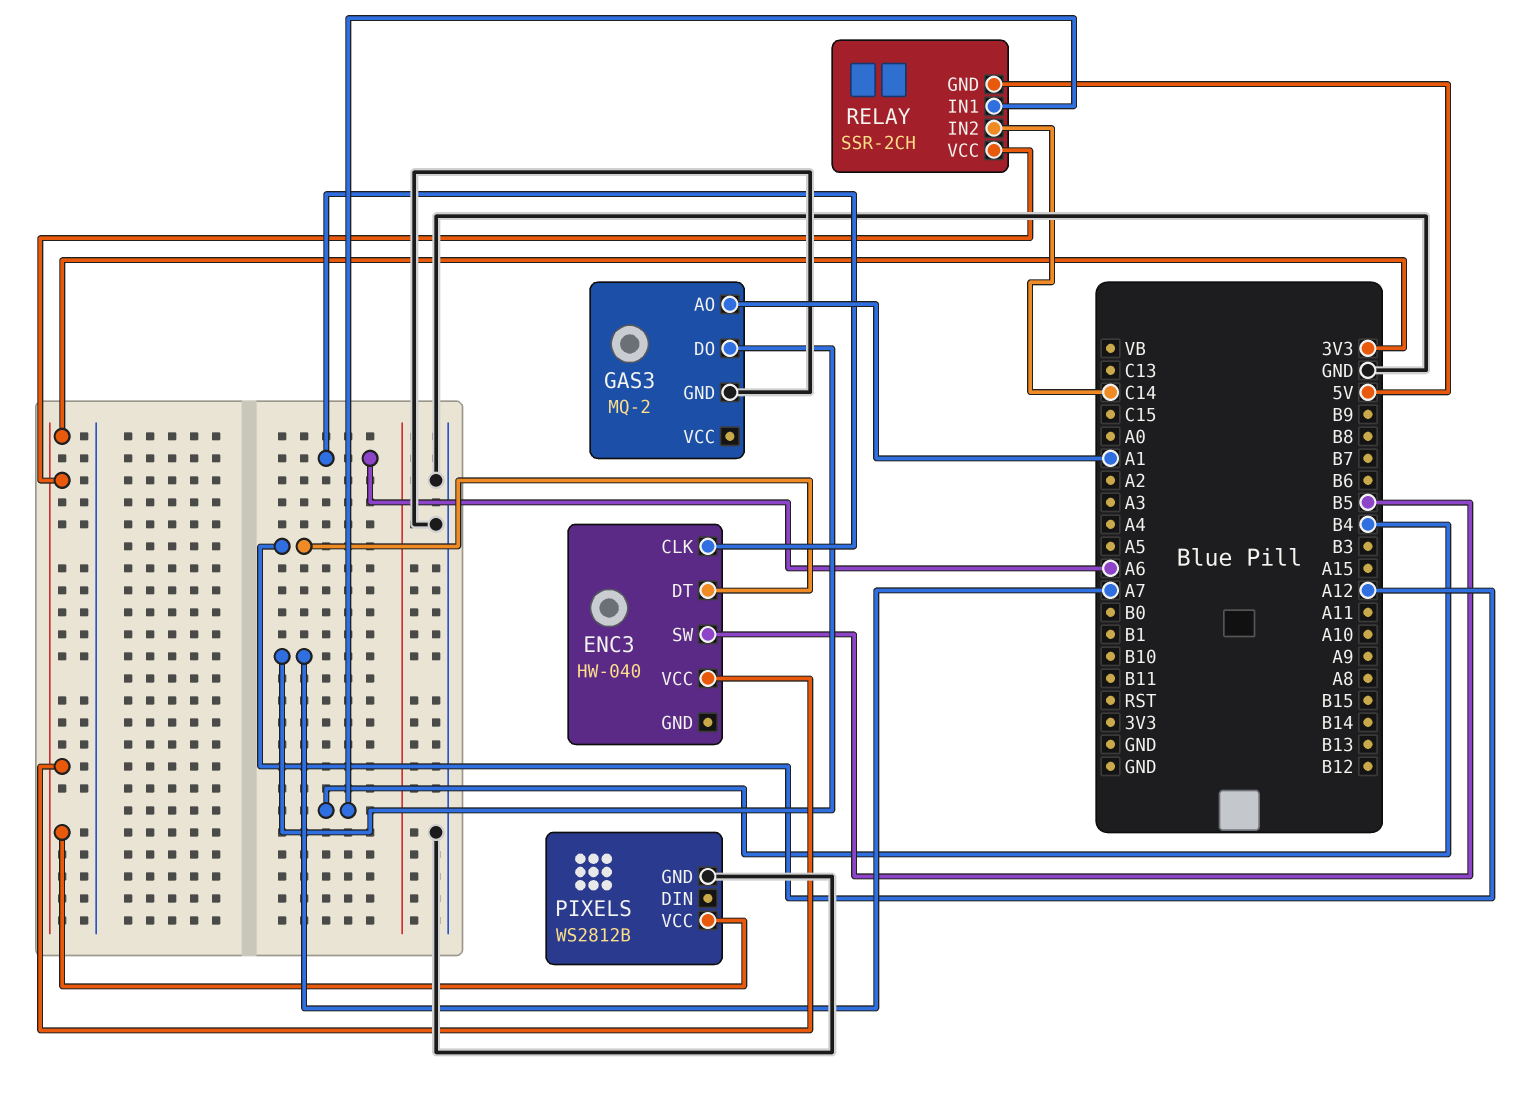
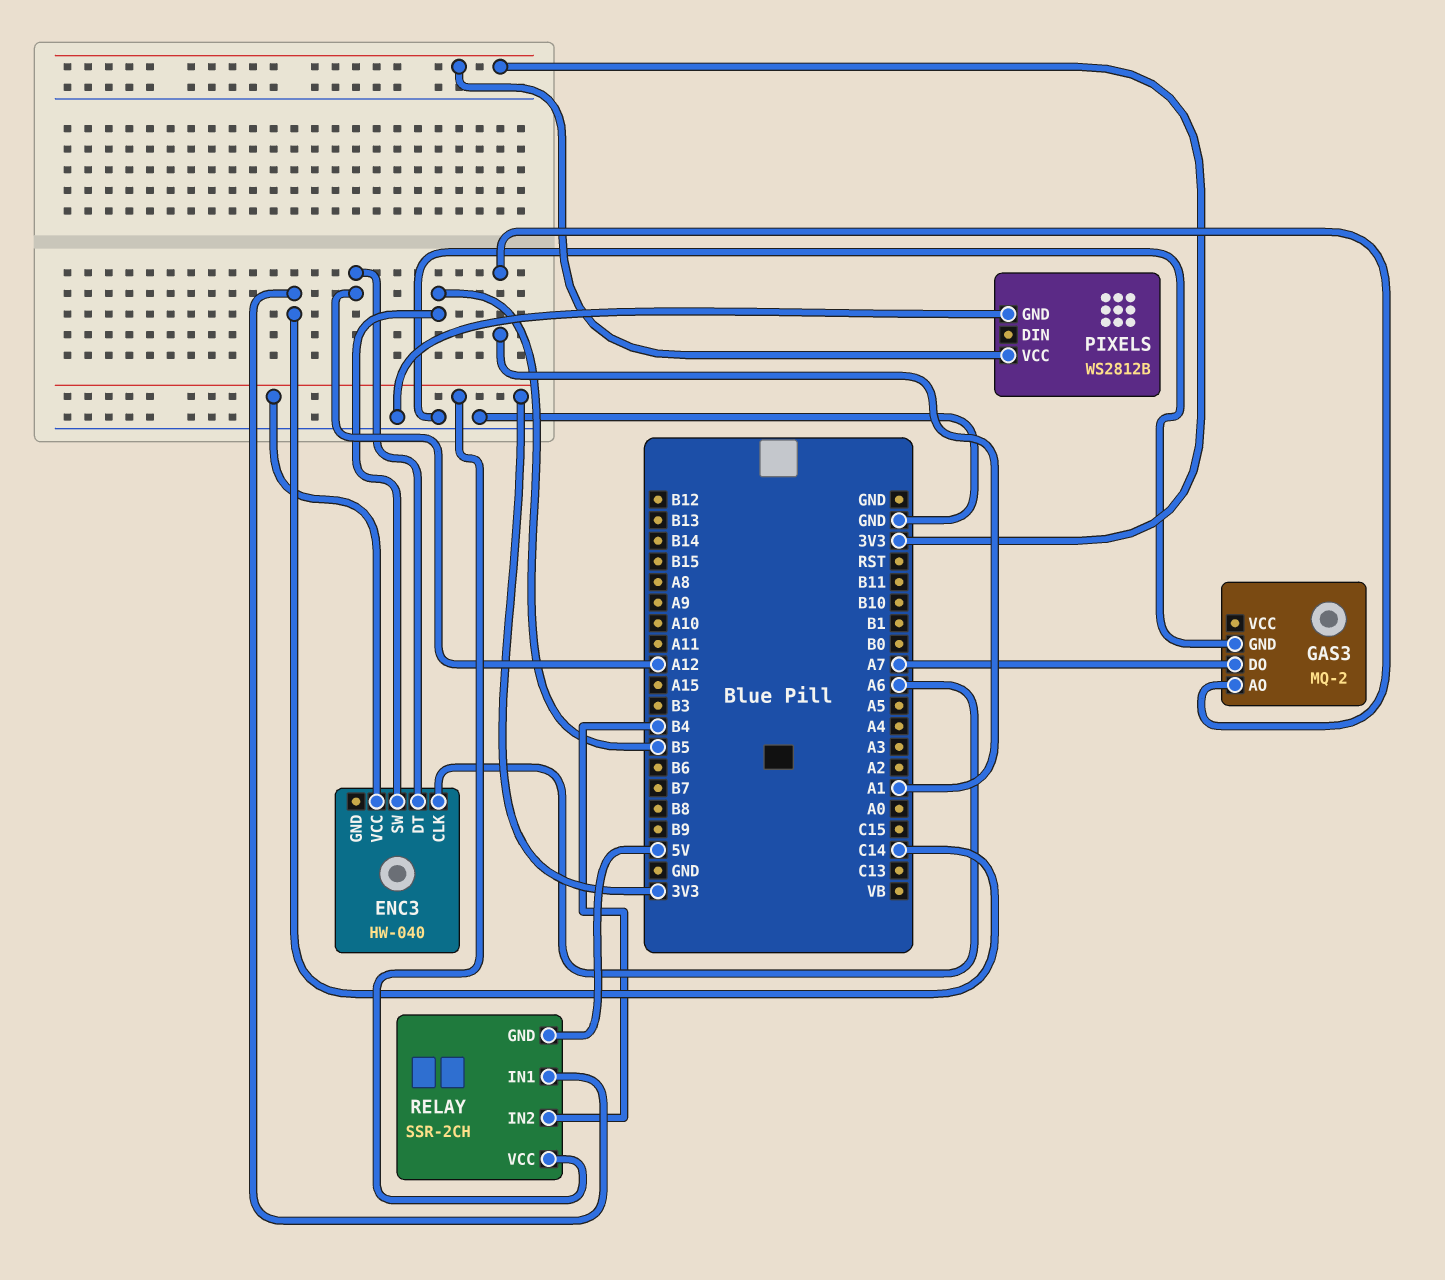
RELAY pin IN1: B4 -> C14
RELAY pin IN2: C14 -> B4

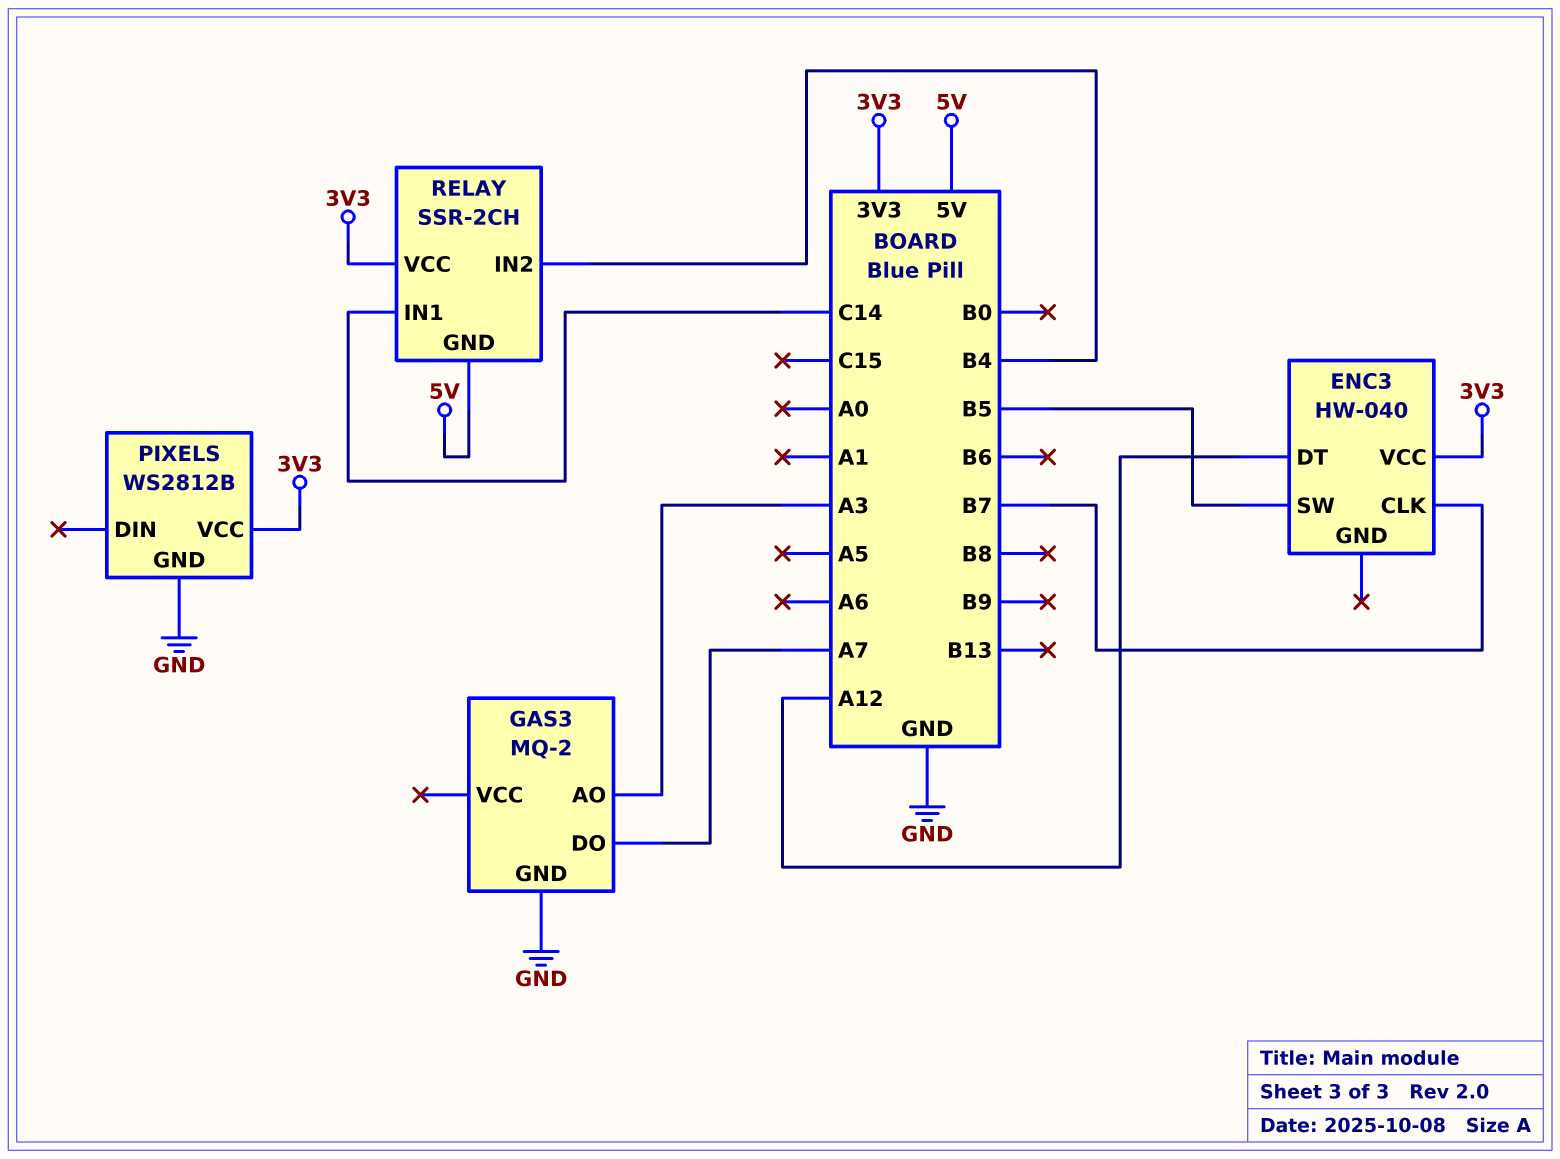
ENC3 pin CLK: A6 -> B7
GAS3 pin AO: A1 -> A3

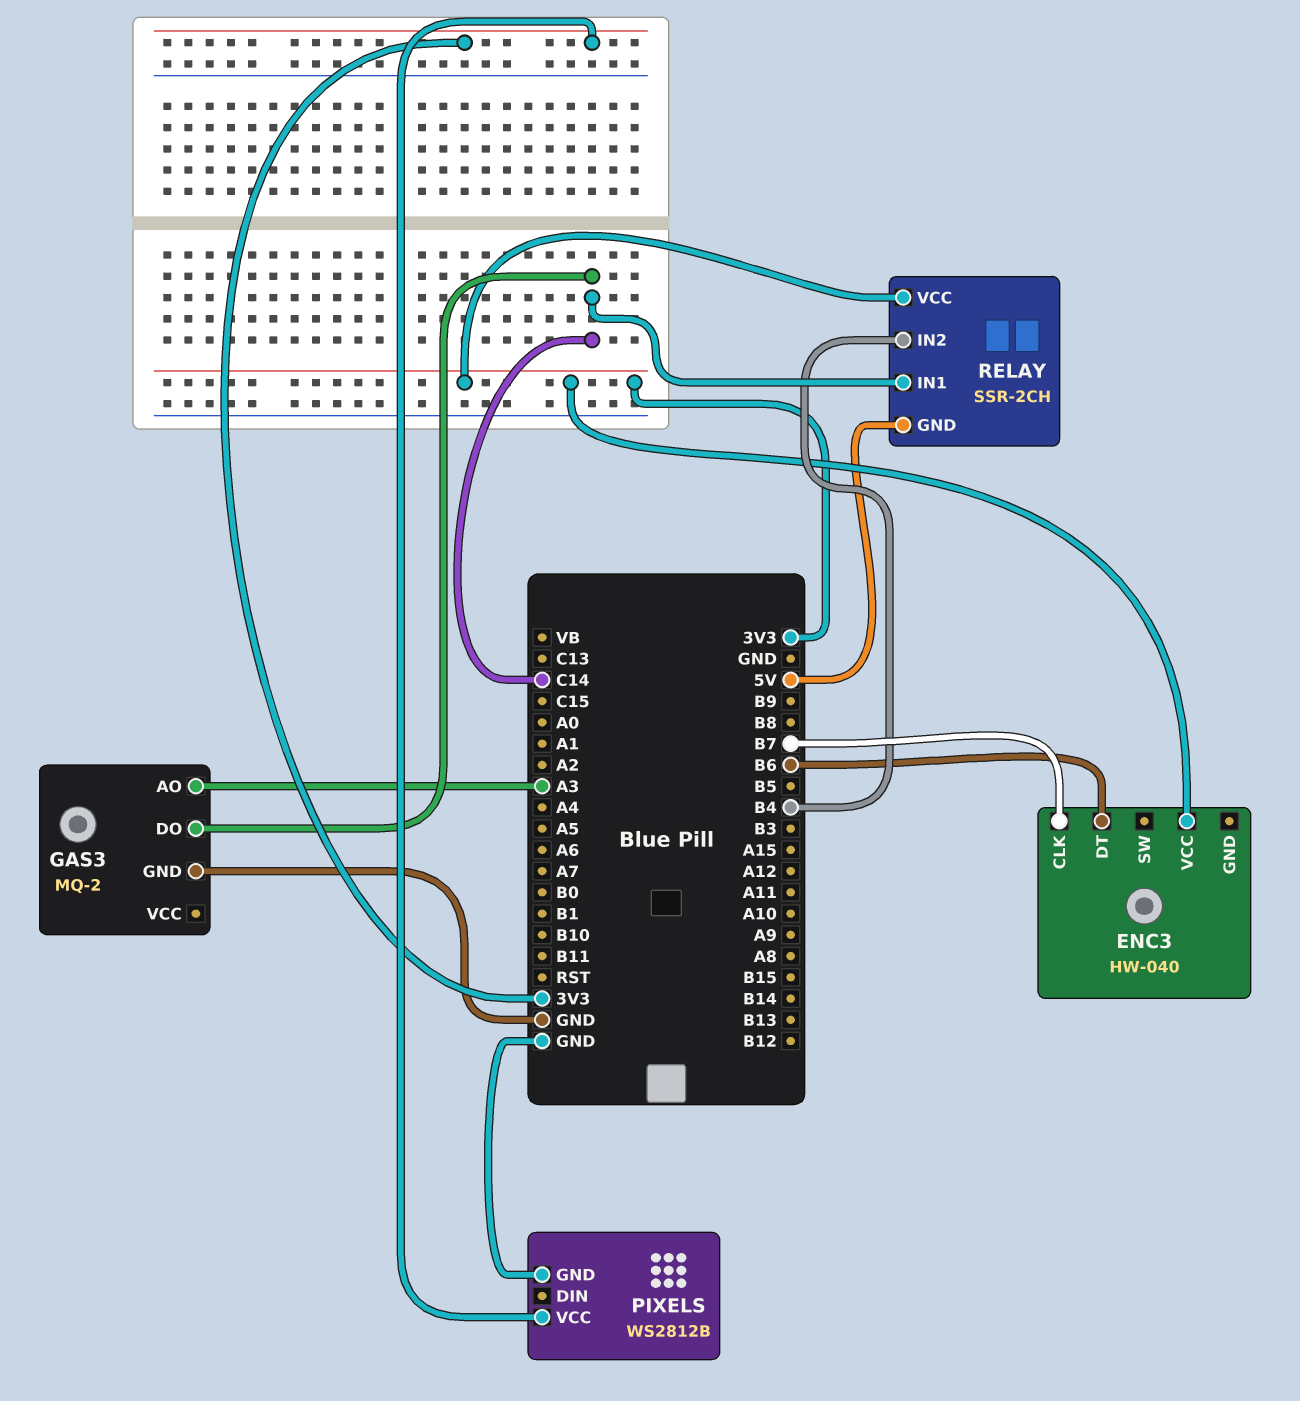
ENC3 pin DT: A12 -> B6
ENC3 pin SW: B5 -> none
GAS3 pin DO: A7 -> C14

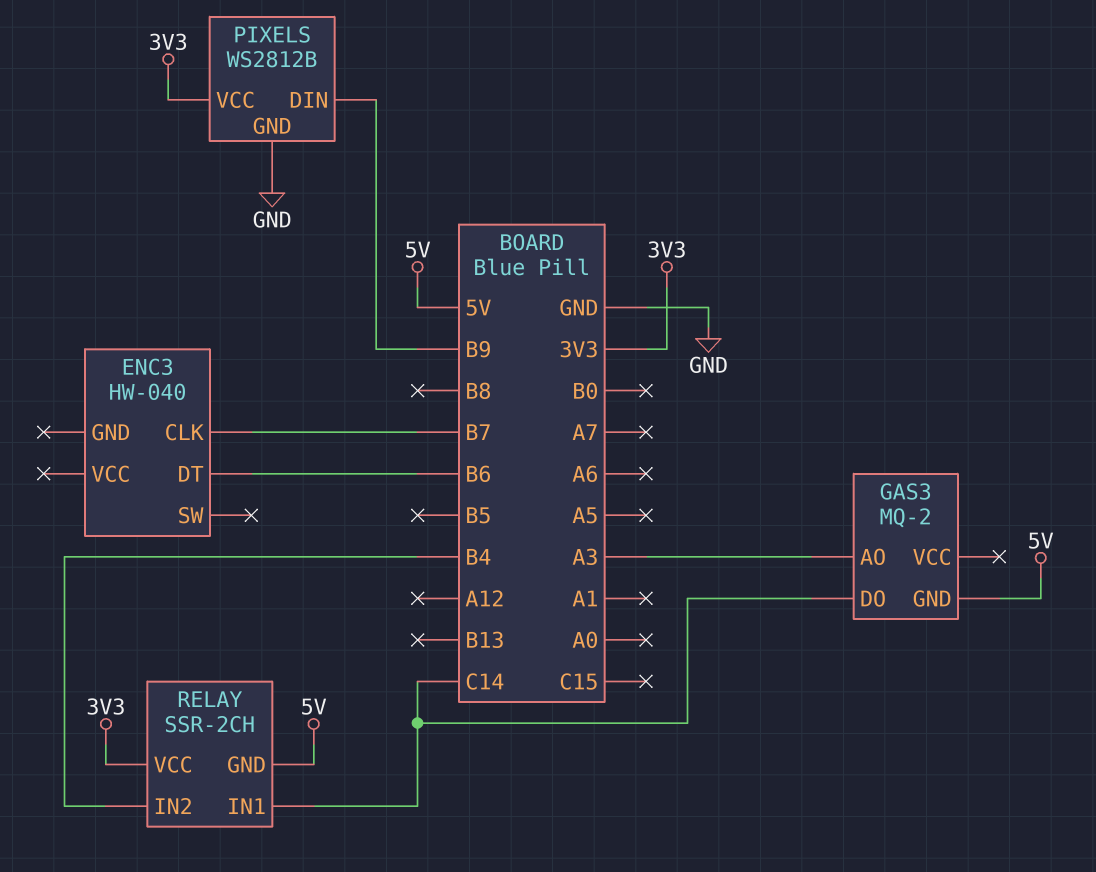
ENC3 pin VCC: 3V3 -> none
GAS3 pin GND: GND -> 5V
PIXELS pin DIN: none -> B9

